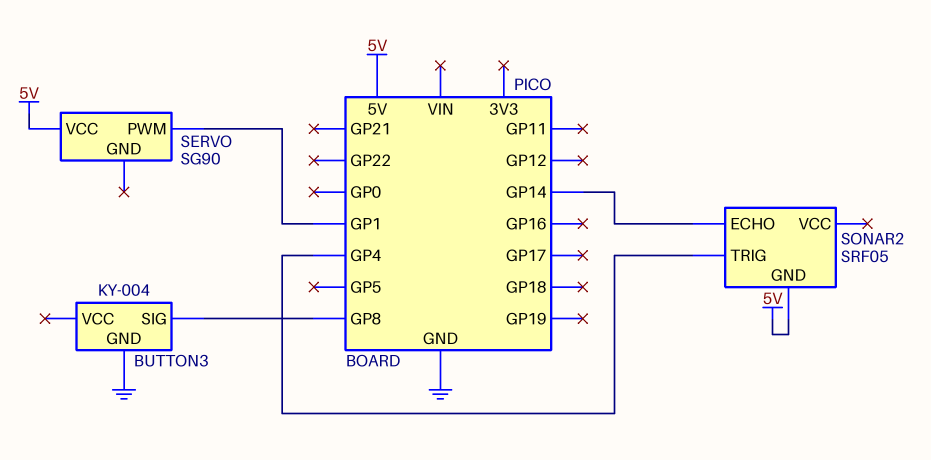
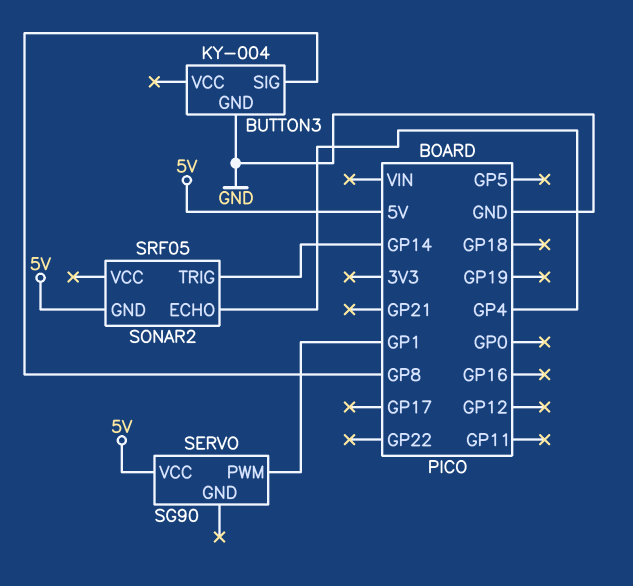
SONAR2 pin ECHO: GP14 -> GP4
SONAR2 pin TRIG: GP4 -> GP14

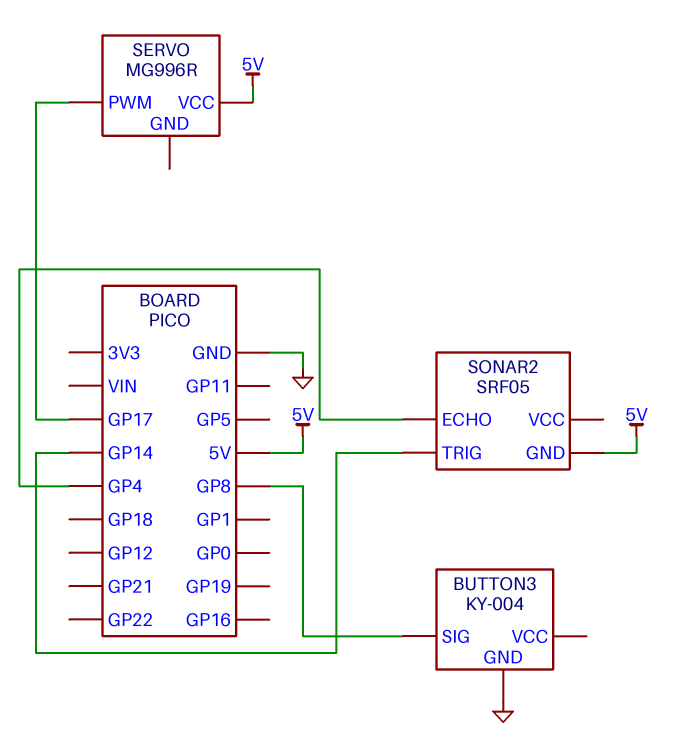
SERVO: SG90 -> MG996R
SERVO pin PWM: GP1 -> GP17

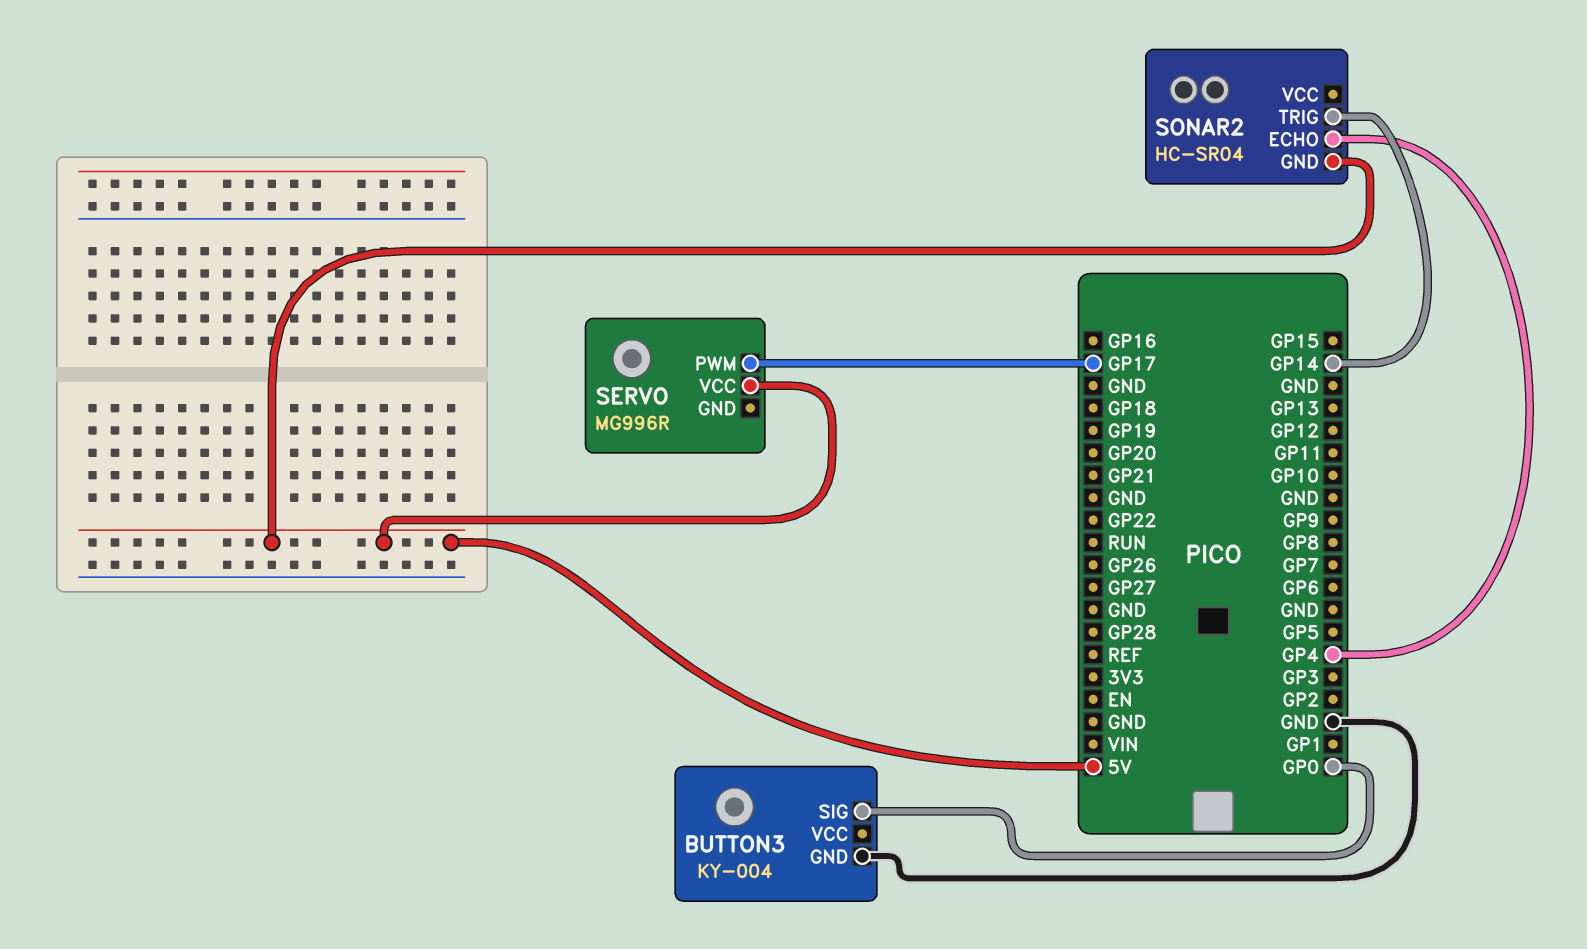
BUTTON3 pin SIG: GP8 -> GP0
SONAR2: SRF05 -> HC-SR04

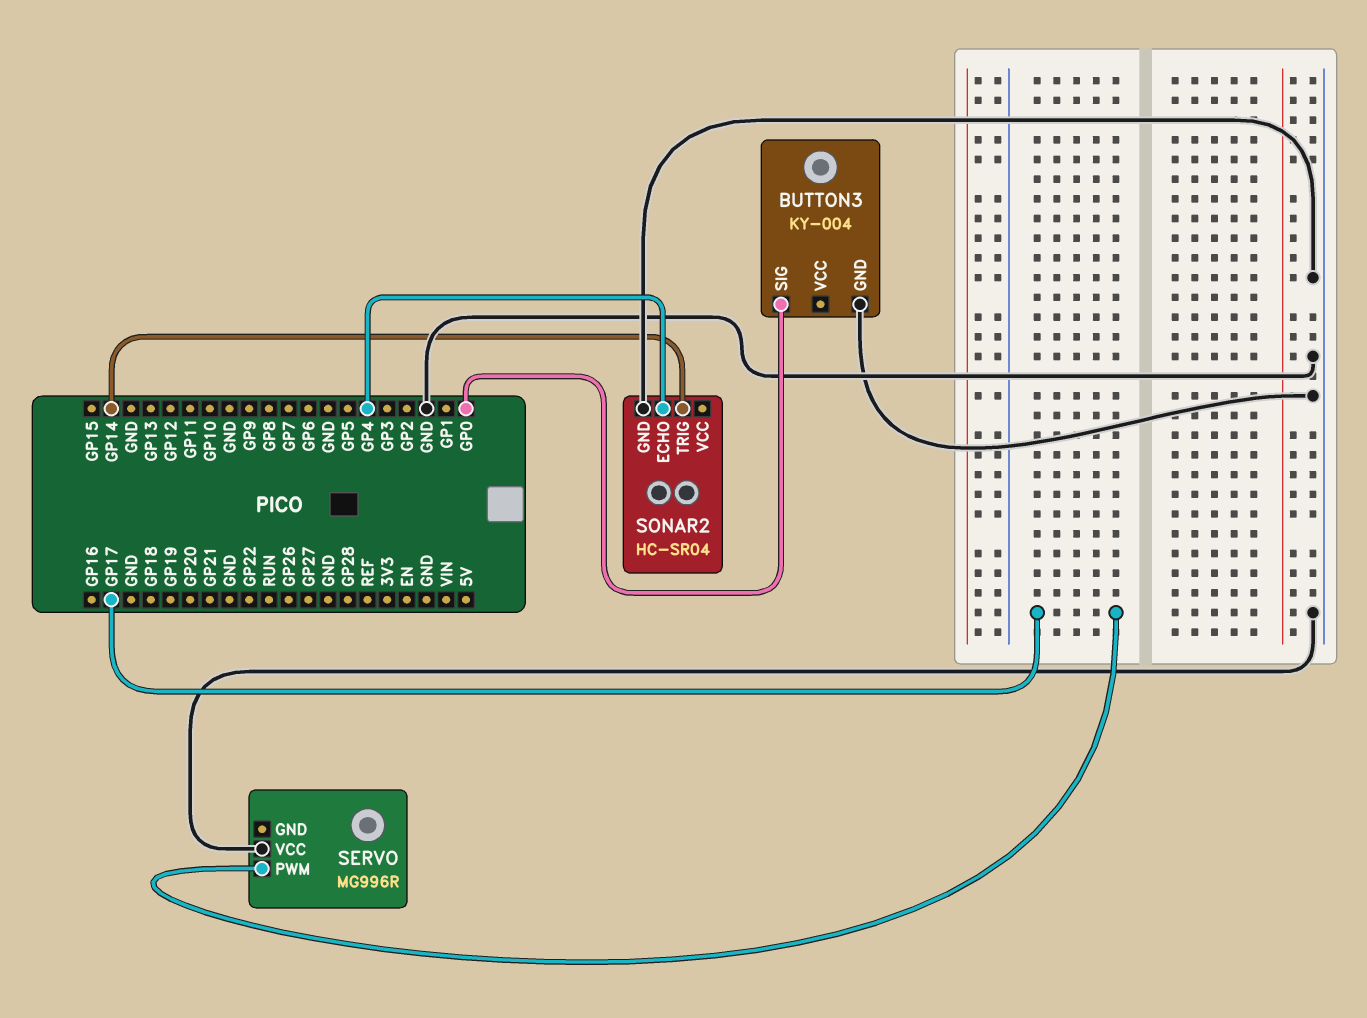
SERVO pin VCC: 5V -> GND
SONAR2 pin GND: 5V -> GND

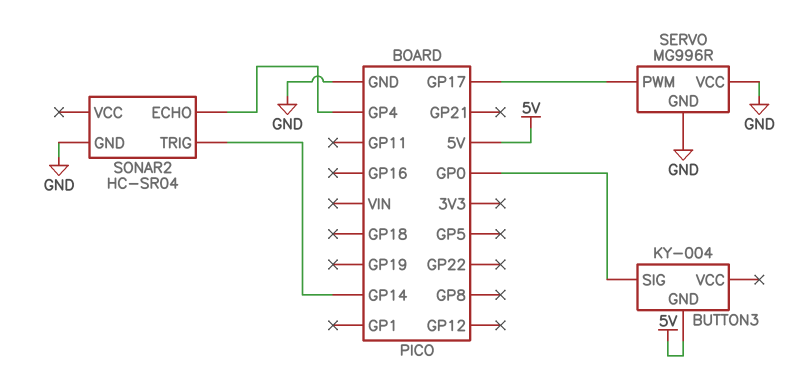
BUTTON3 pin GND: GND -> 5V
SERVO pin GND: none -> GND

